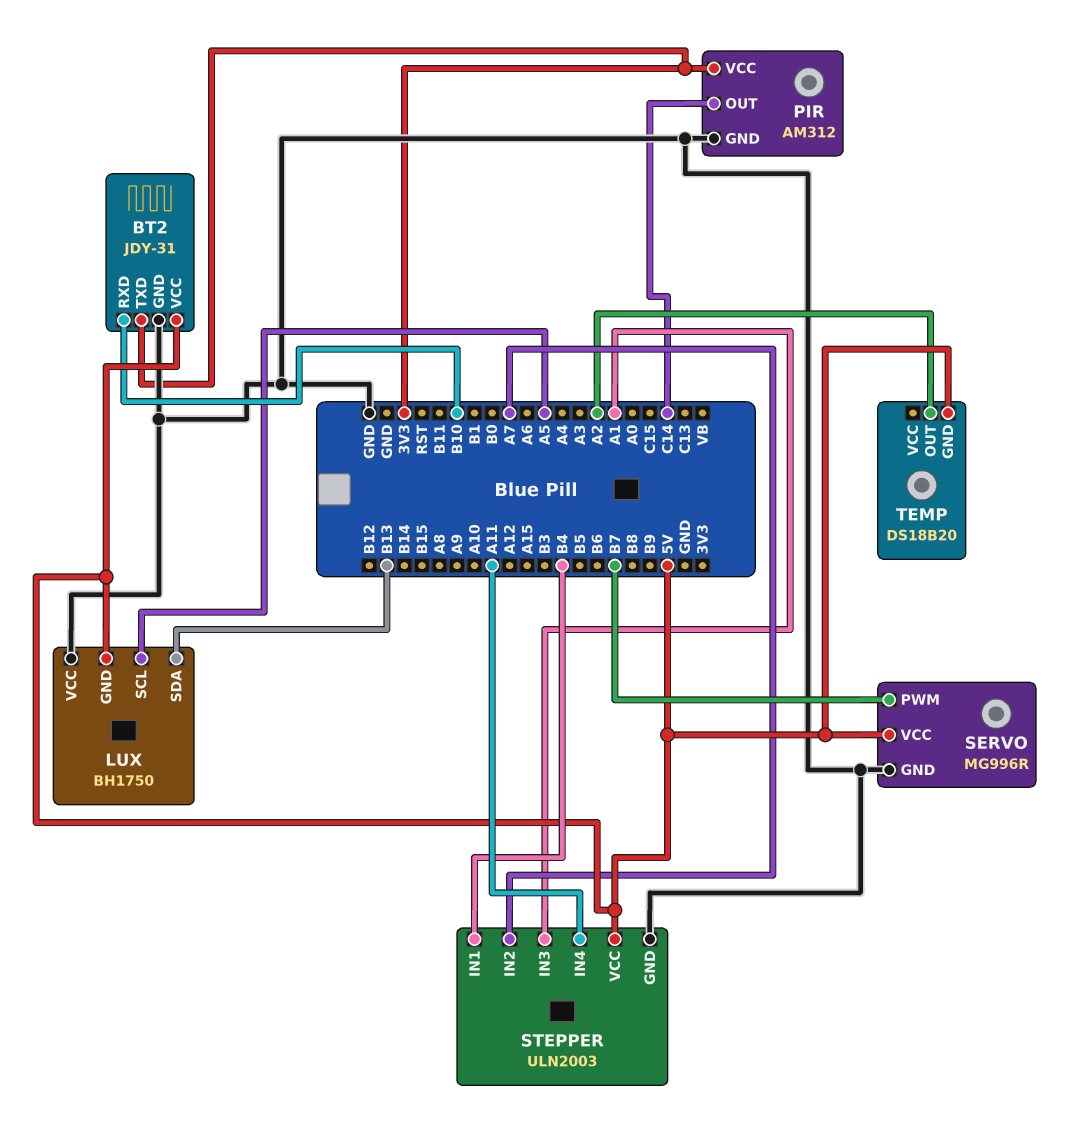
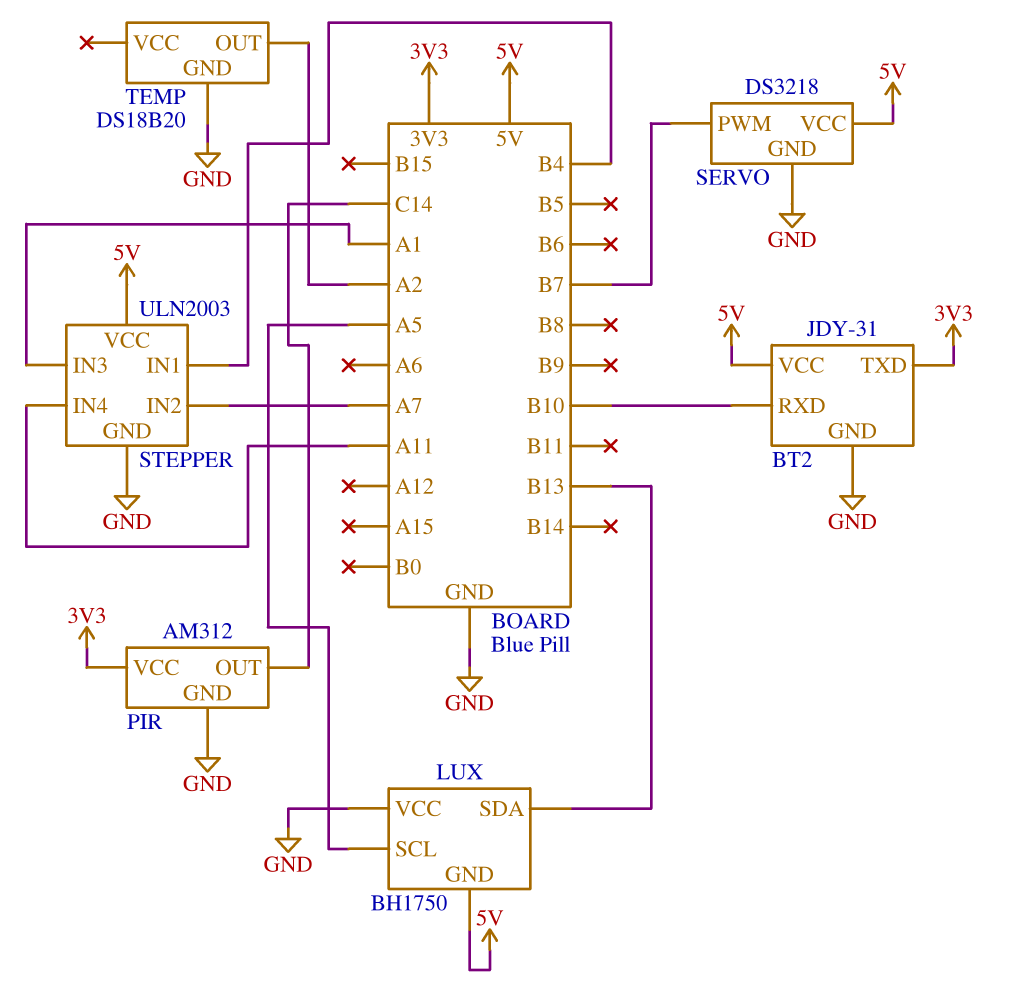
SERVO: MG996R -> DS3218
TEMP pin GND: 5V -> GND

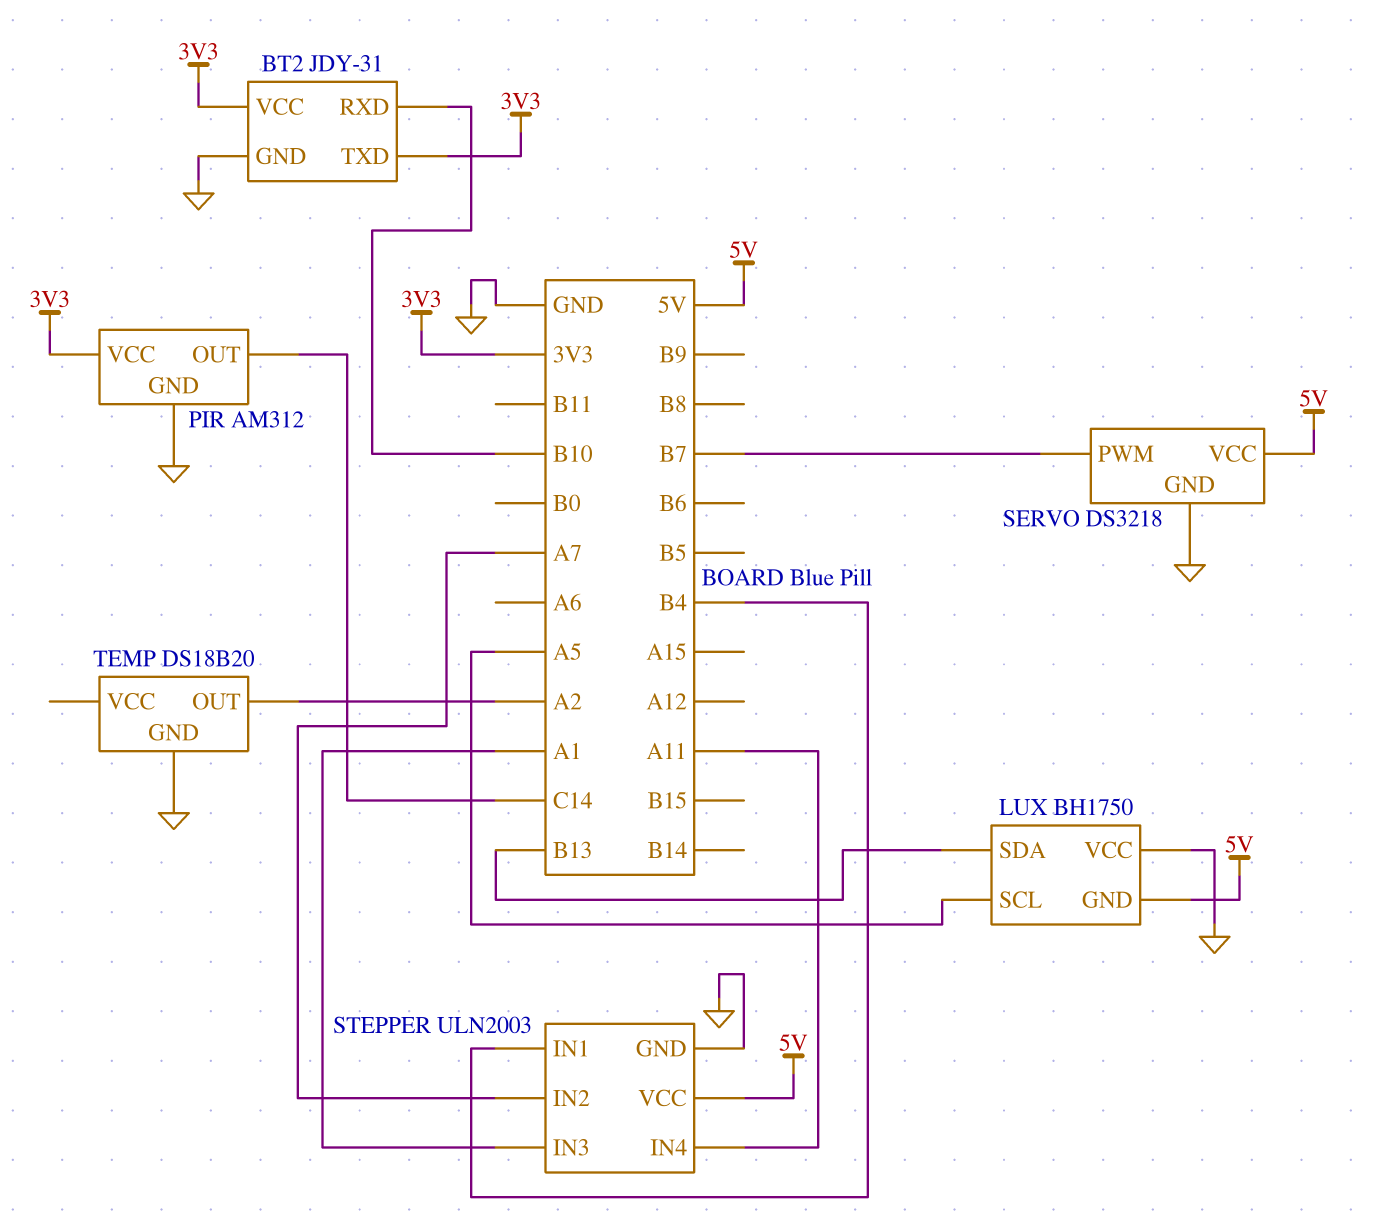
BT2 pin VCC: 5V -> 3V3

